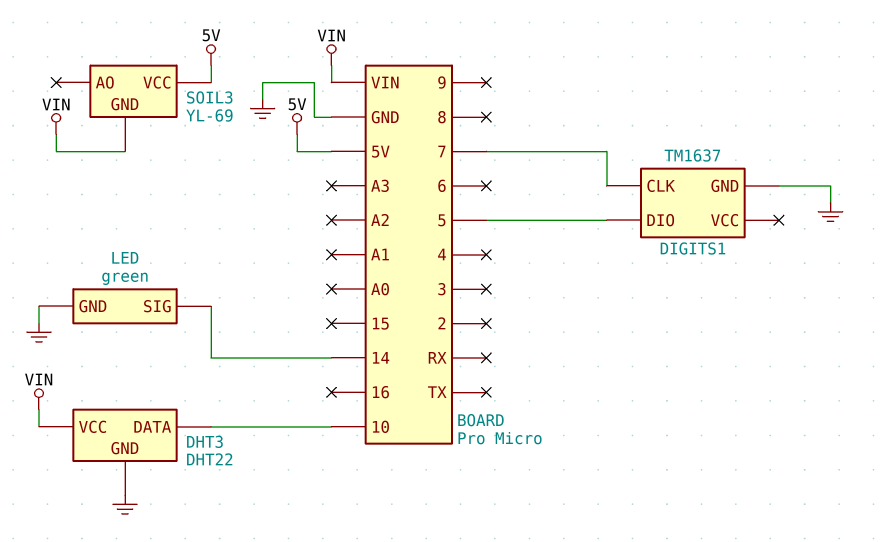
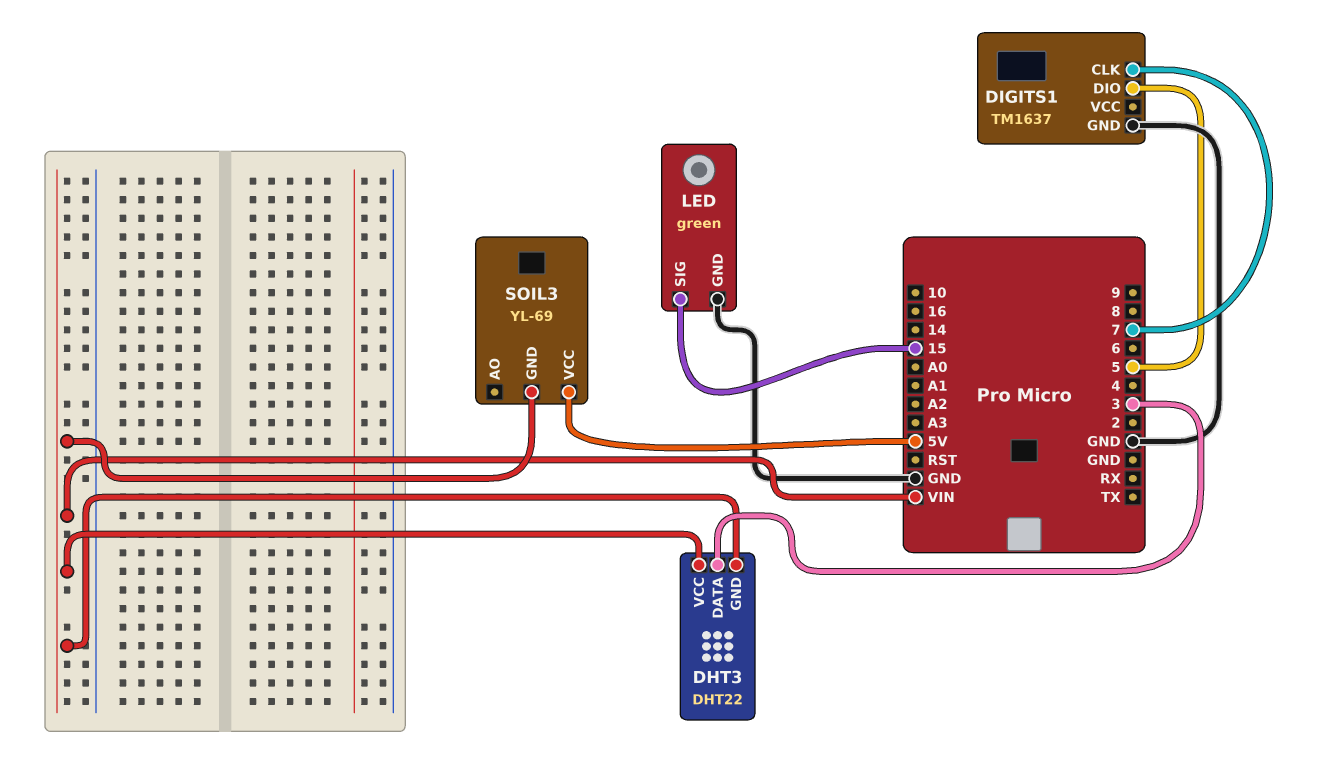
DHT3 pin DATA: 10 -> 3
DHT3 pin GND: GND -> VIN
LED pin SIG: 14 -> 15

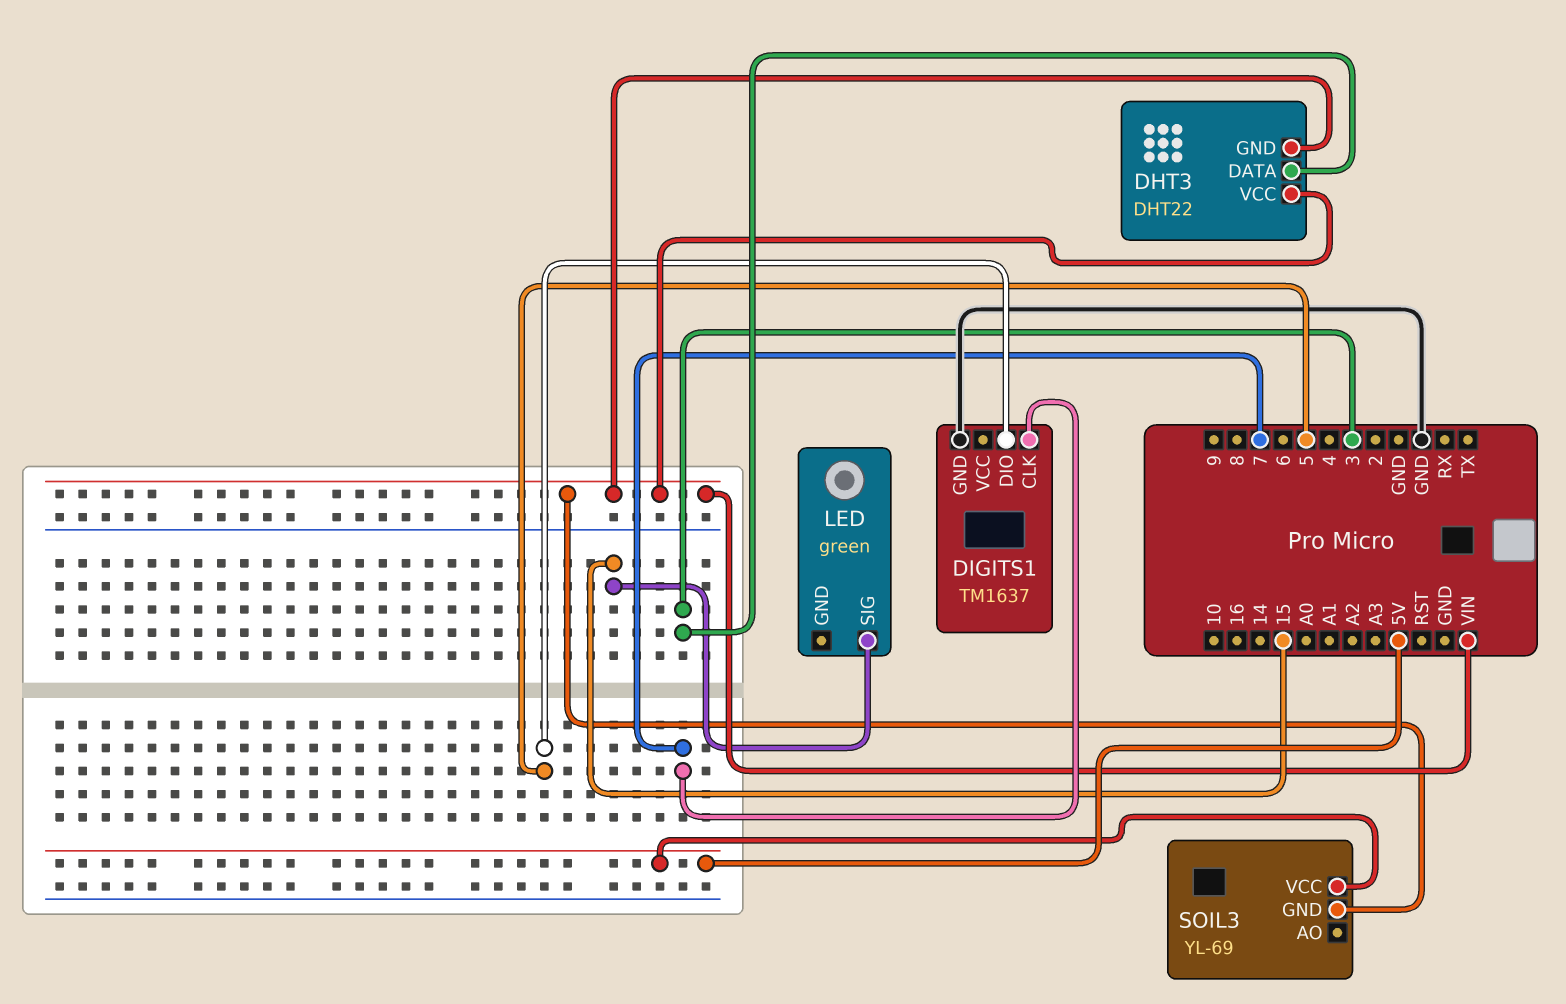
LED pin GND: GND -> none

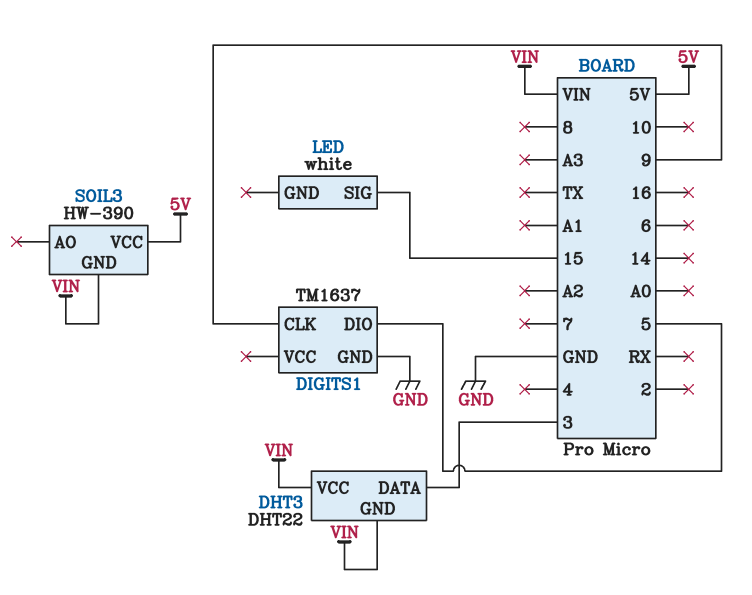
DIGITS1 pin CLK: 7 -> 9
LED: green -> white
SOIL3: YL-69 -> HW-390

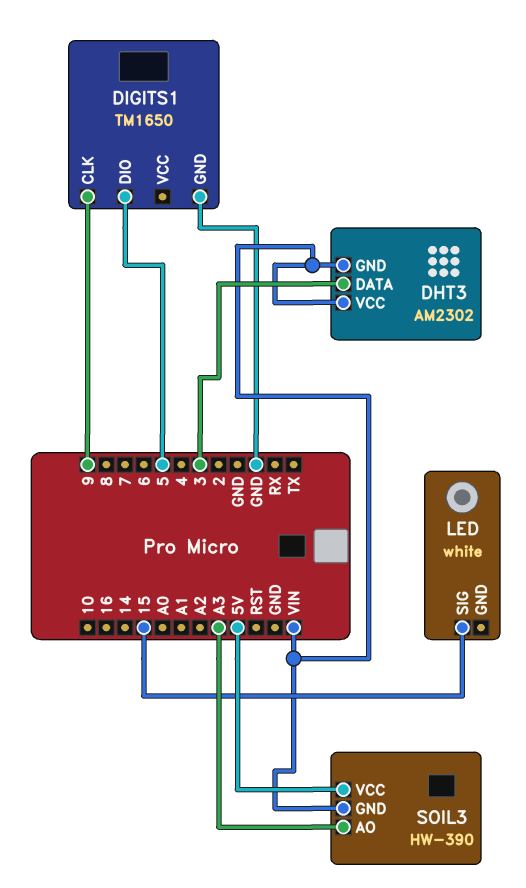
DHT3: DHT22 -> AM2302
DIGITS1: TM1637 -> TM1650
SOIL3 pin AO: none -> A3

